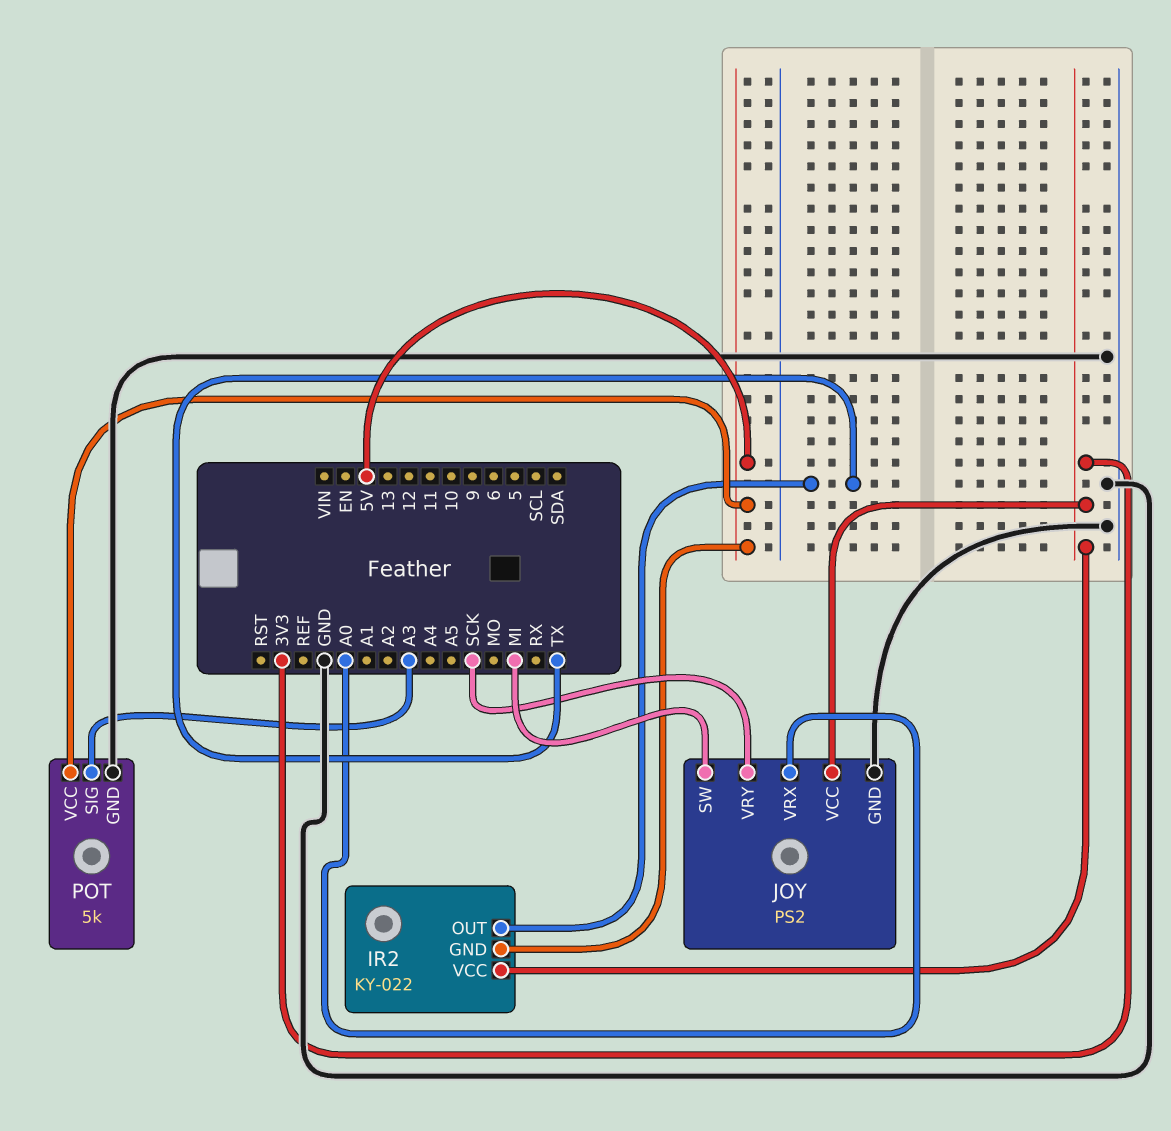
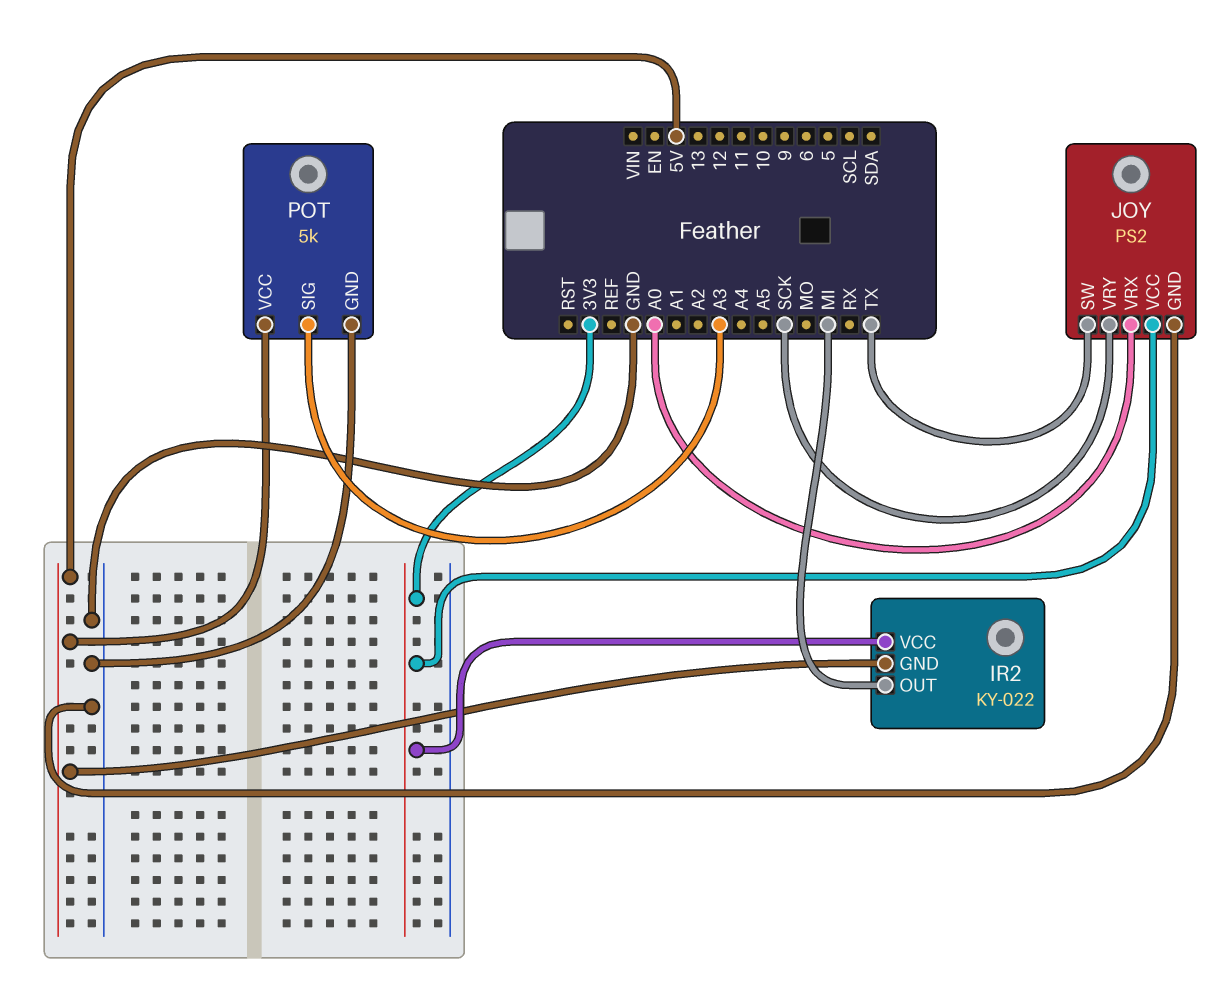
IR2 pin OUT: TX -> MI
JOY pin SW: MI -> TX

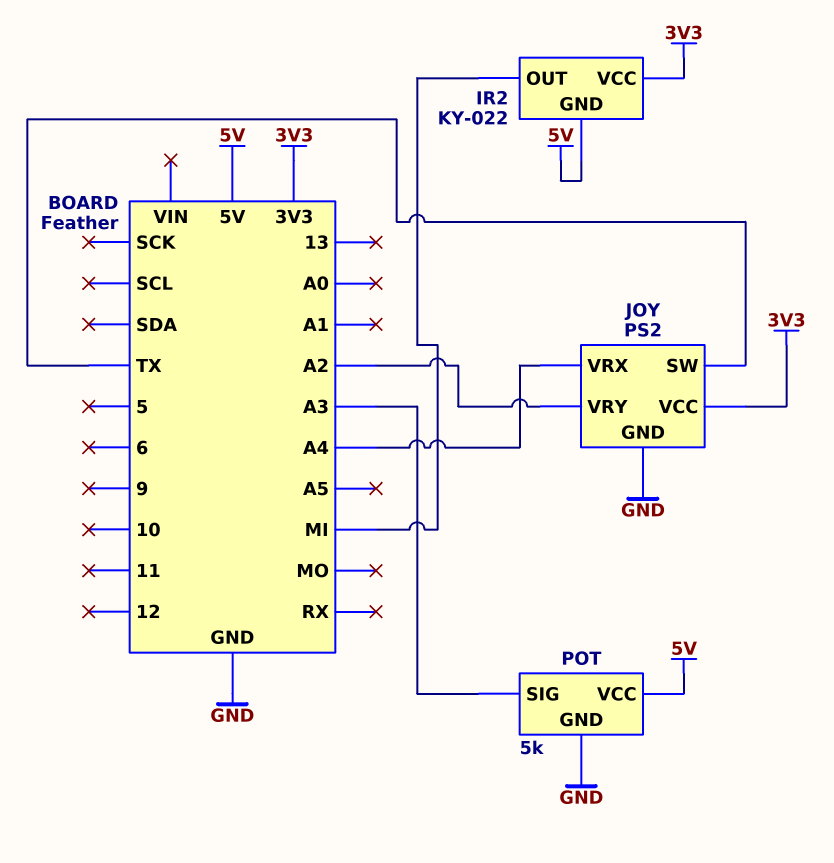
JOY pin VRX: A0 -> A4
JOY pin VRY: SCK -> A2

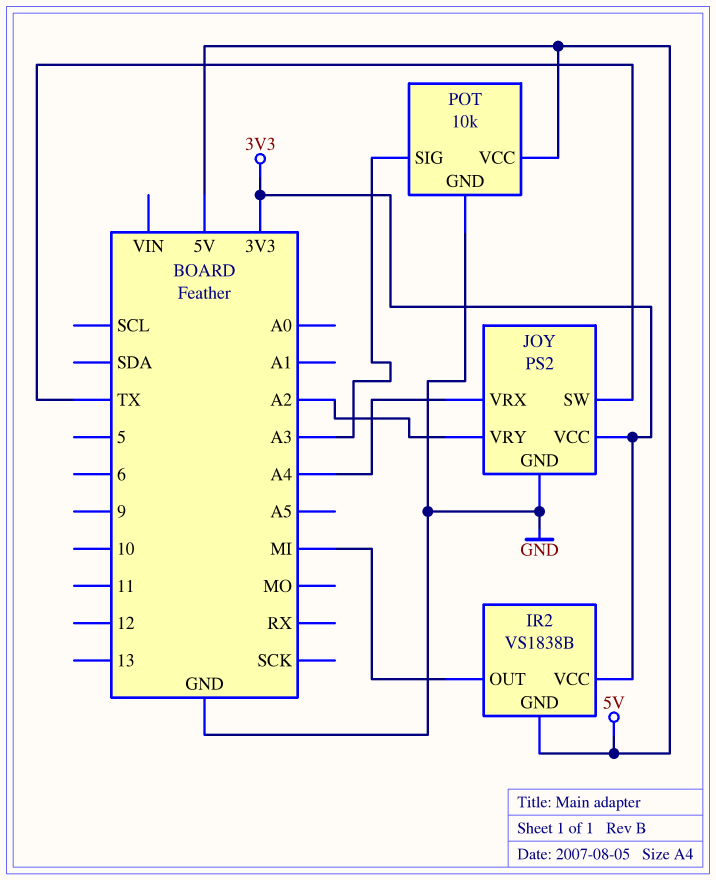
IR2: KY-022 -> VS1838B
POT: 5k -> 10k

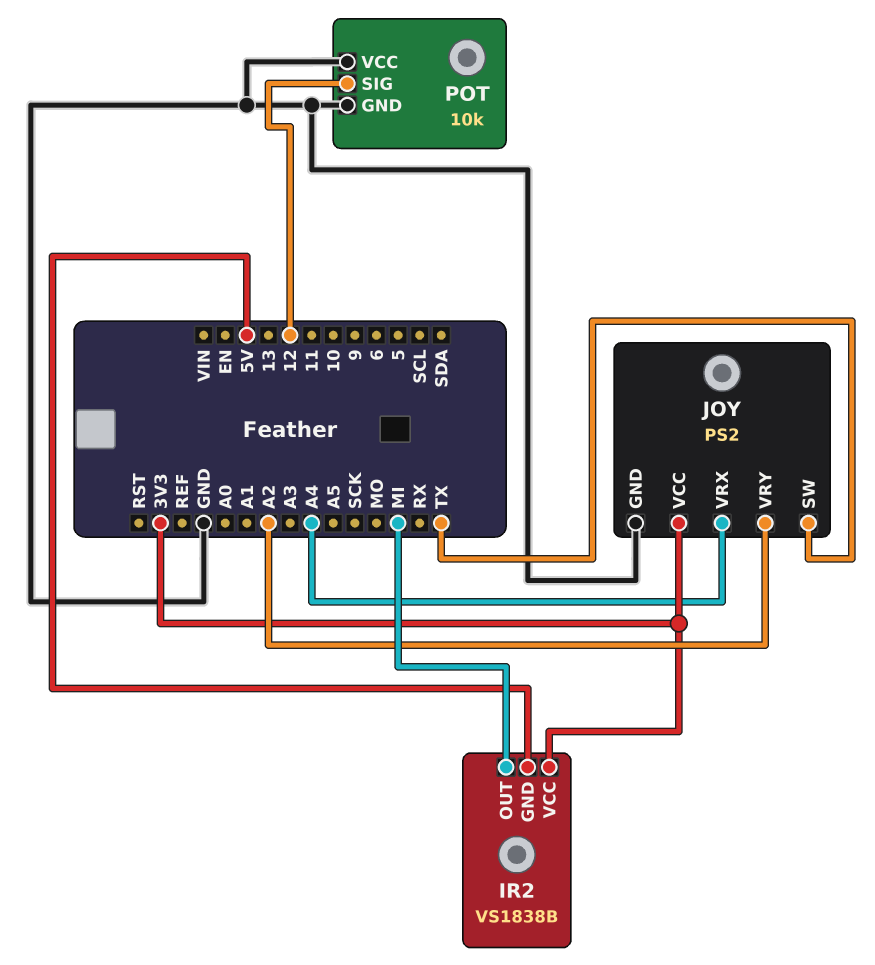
POT pin SIG: A3 -> 12
POT pin VCC: 5V -> GND

